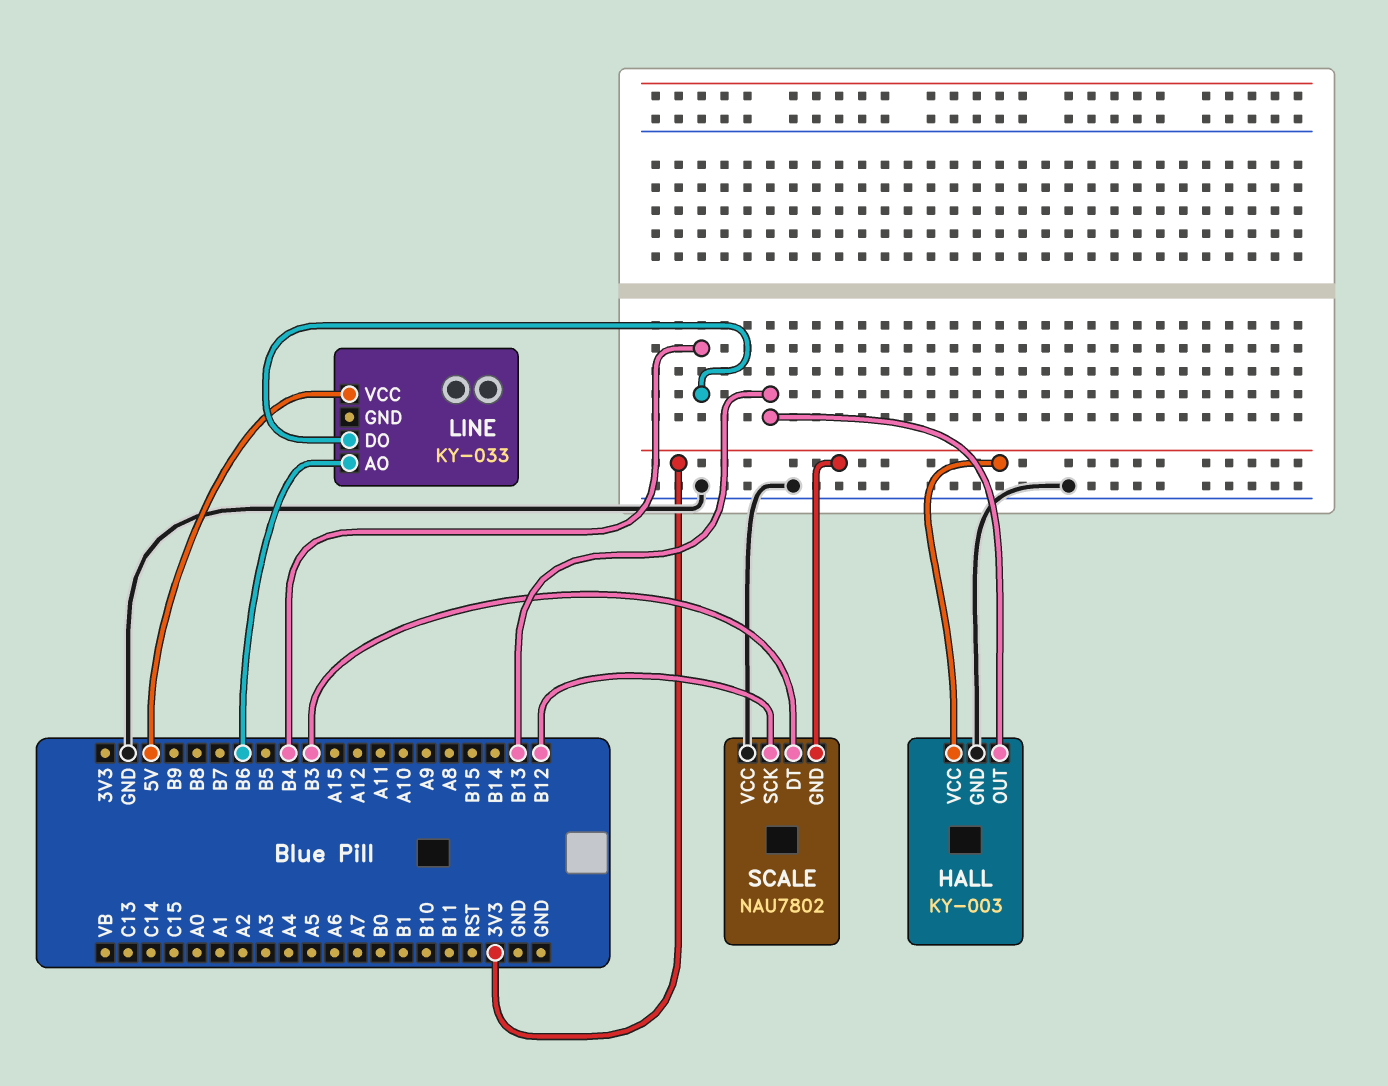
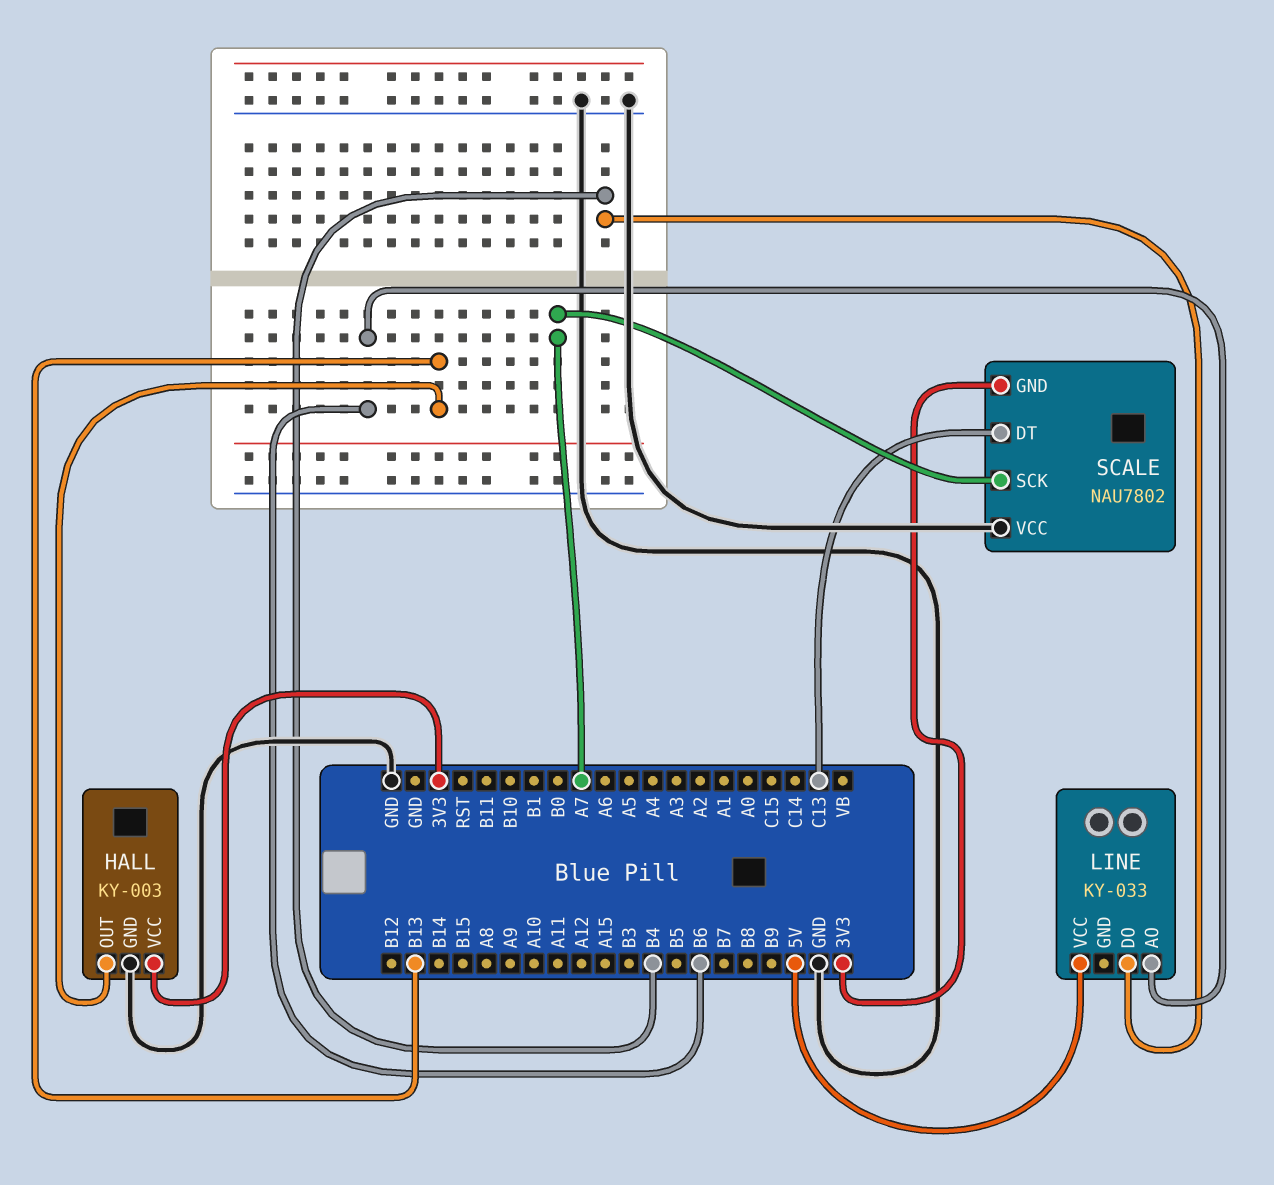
SCALE pin DT: B3 -> C13
SCALE pin SCK: B12 -> A7

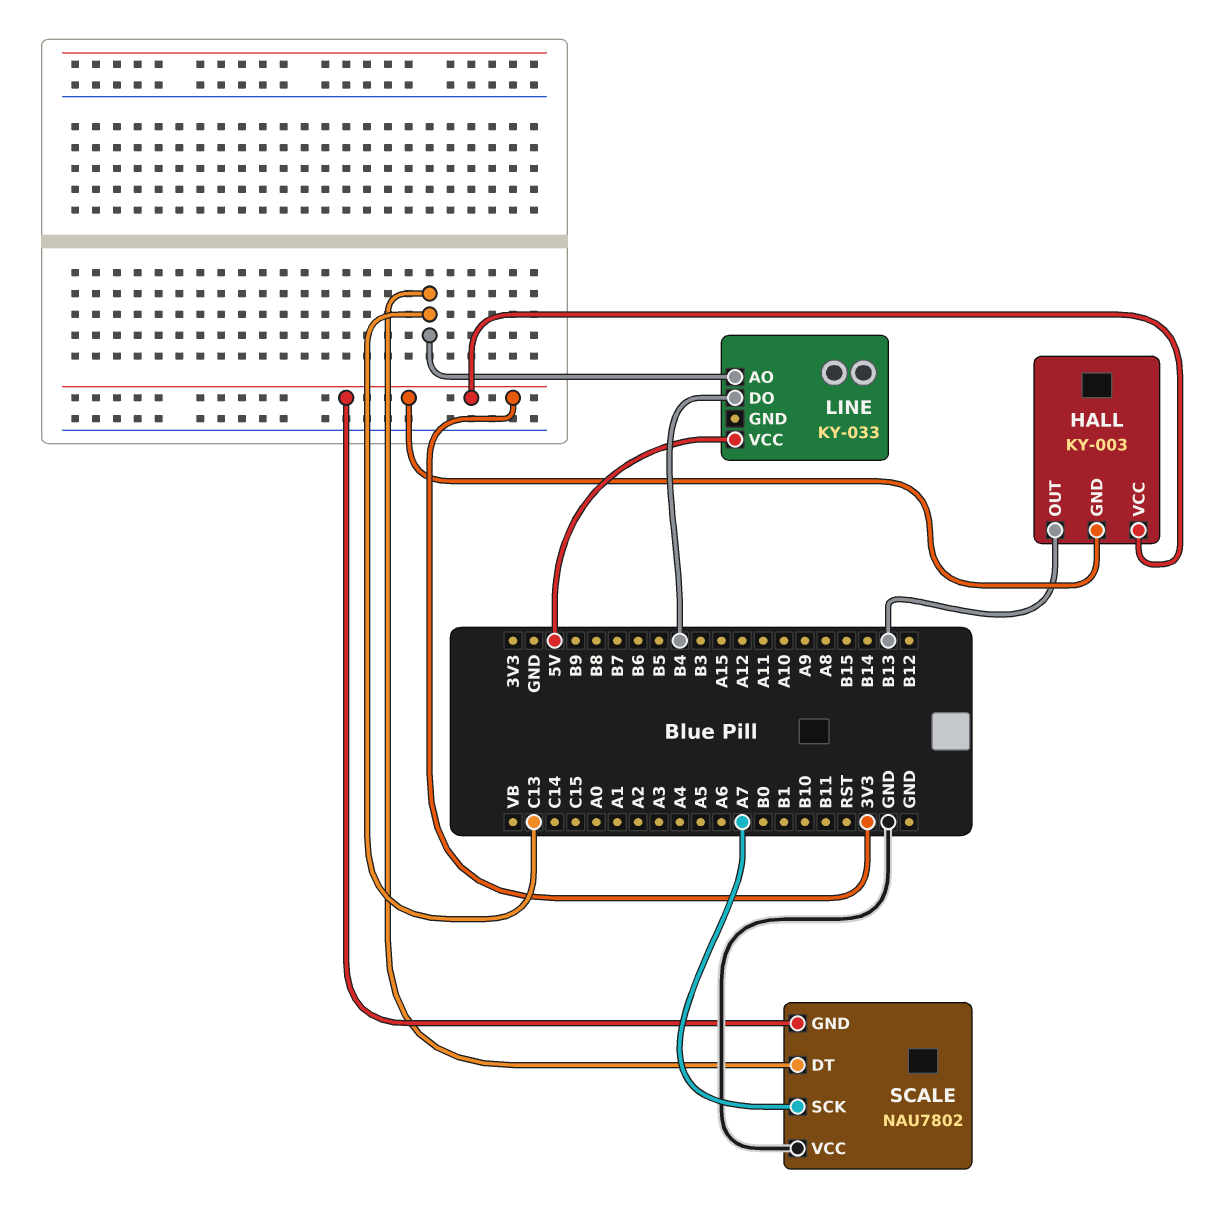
HALL pin GND: GND -> 3V3
LINE pin AO: B6 -> C13

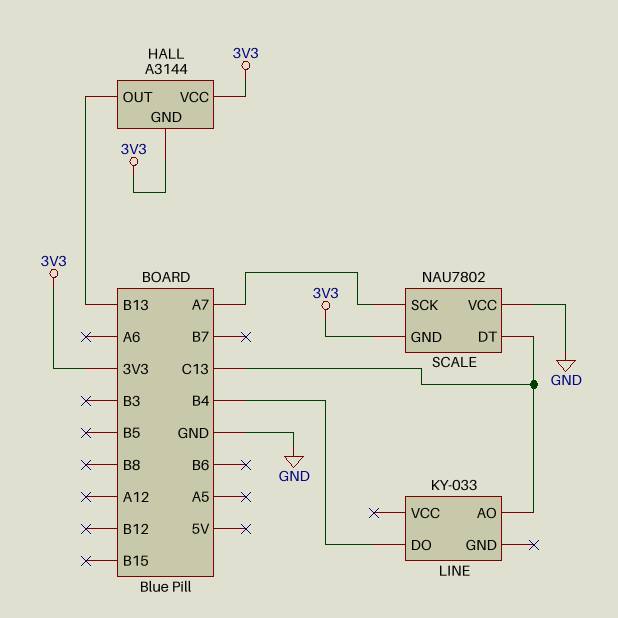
HALL: KY-003 -> A3144
LINE pin VCC: 5V -> none

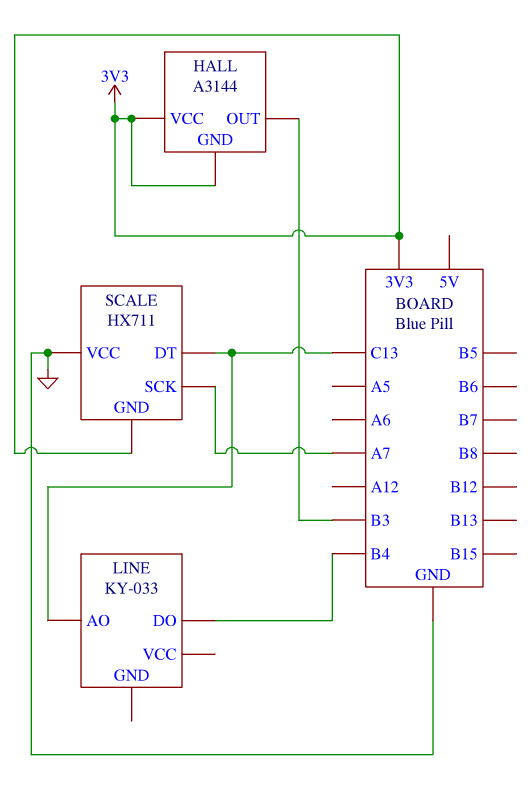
HALL pin OUT: B13 -> B3
SCALE: NAU7802 -> HX711

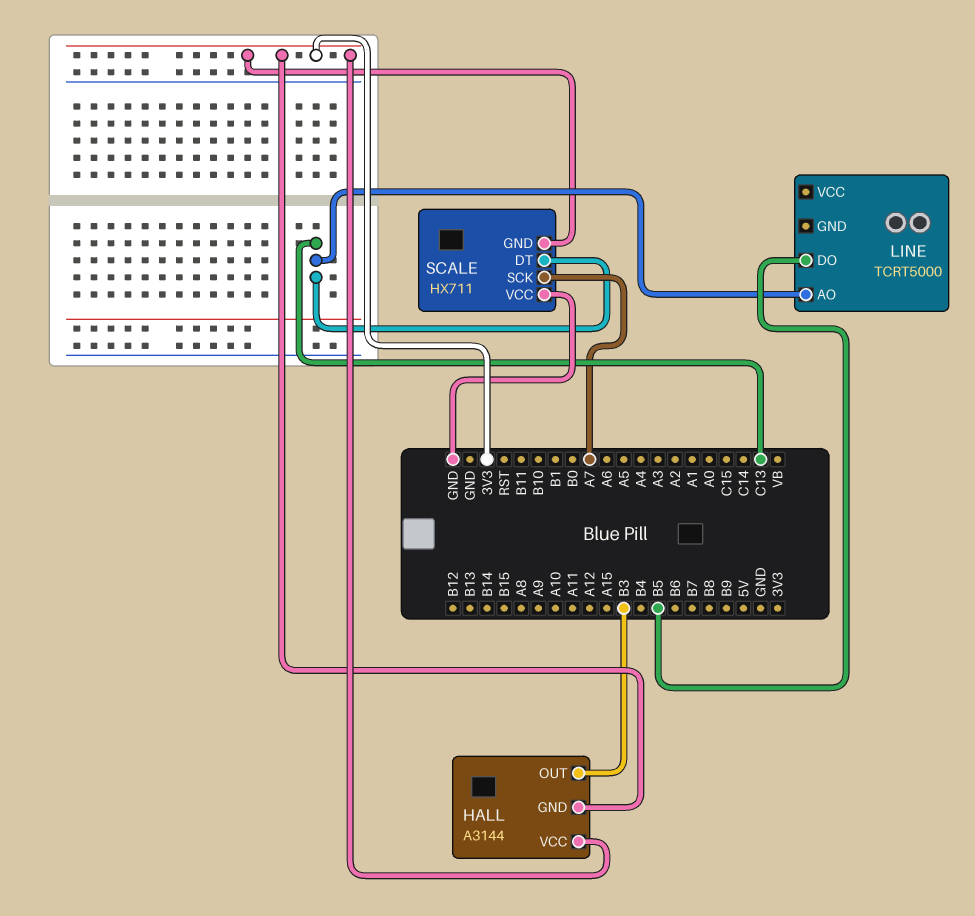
LINE: KY-033 -> TCRT5000
LINE pin DO: B4 -> B5

